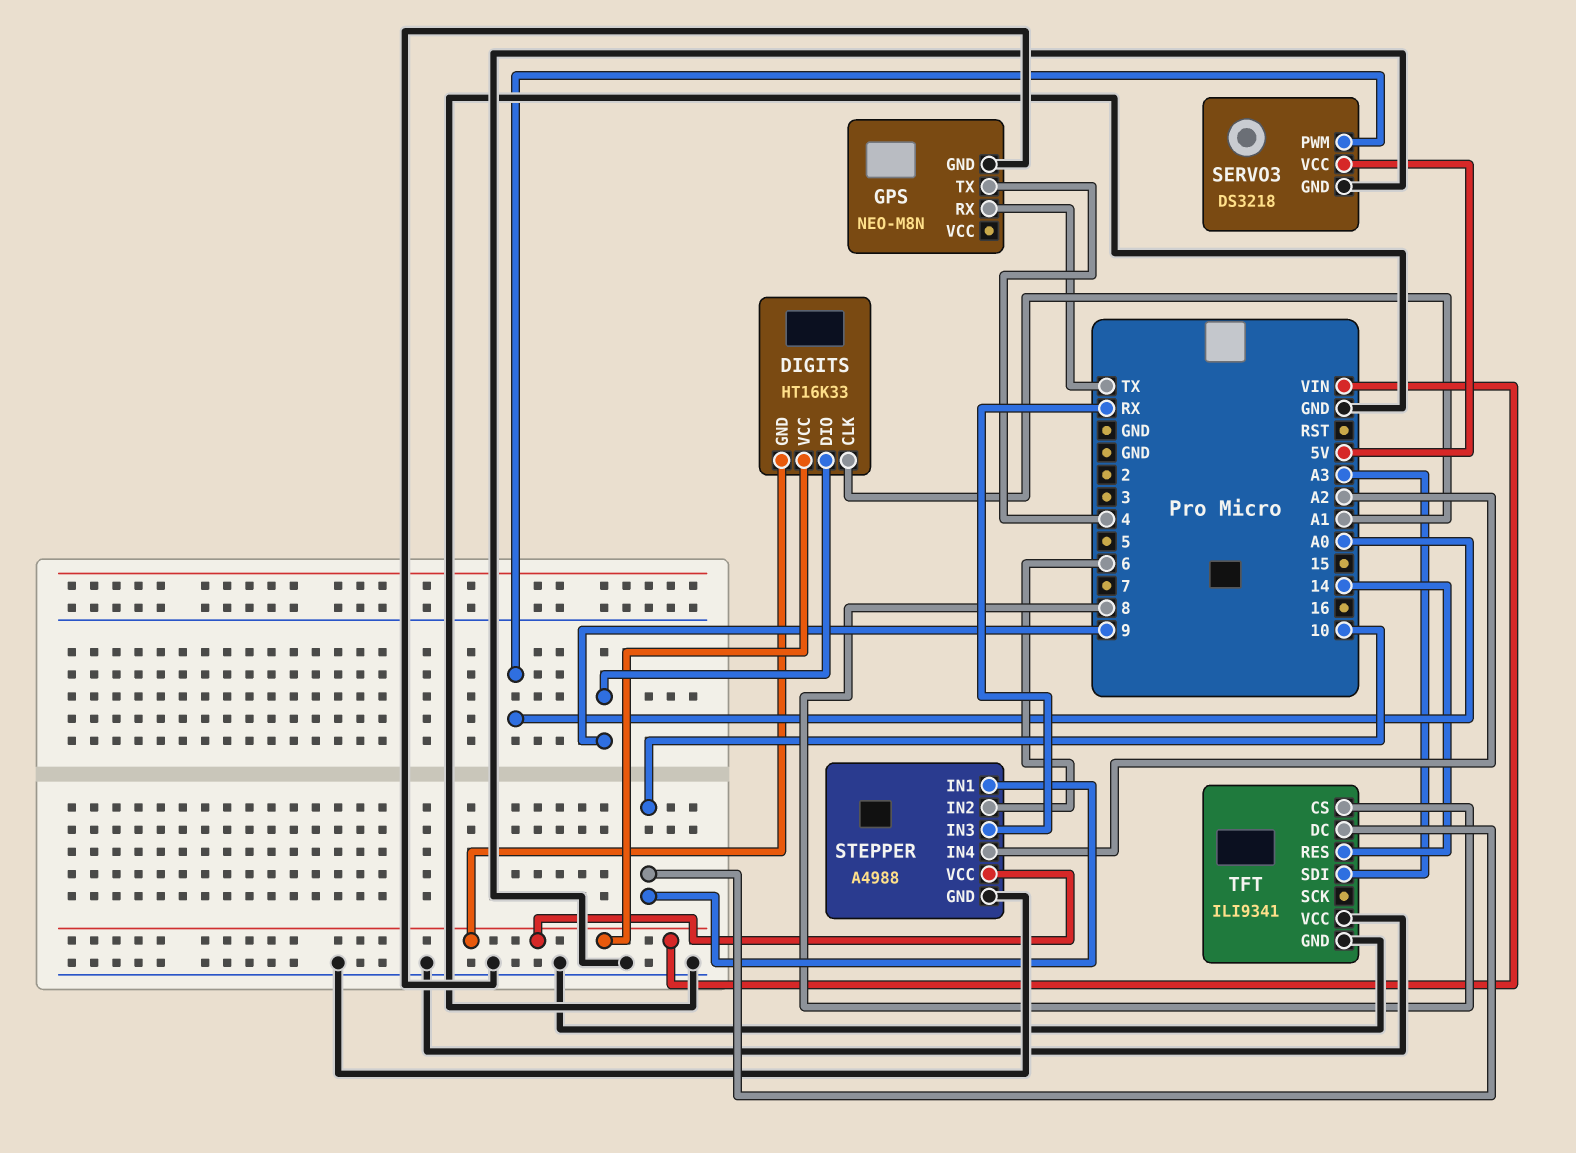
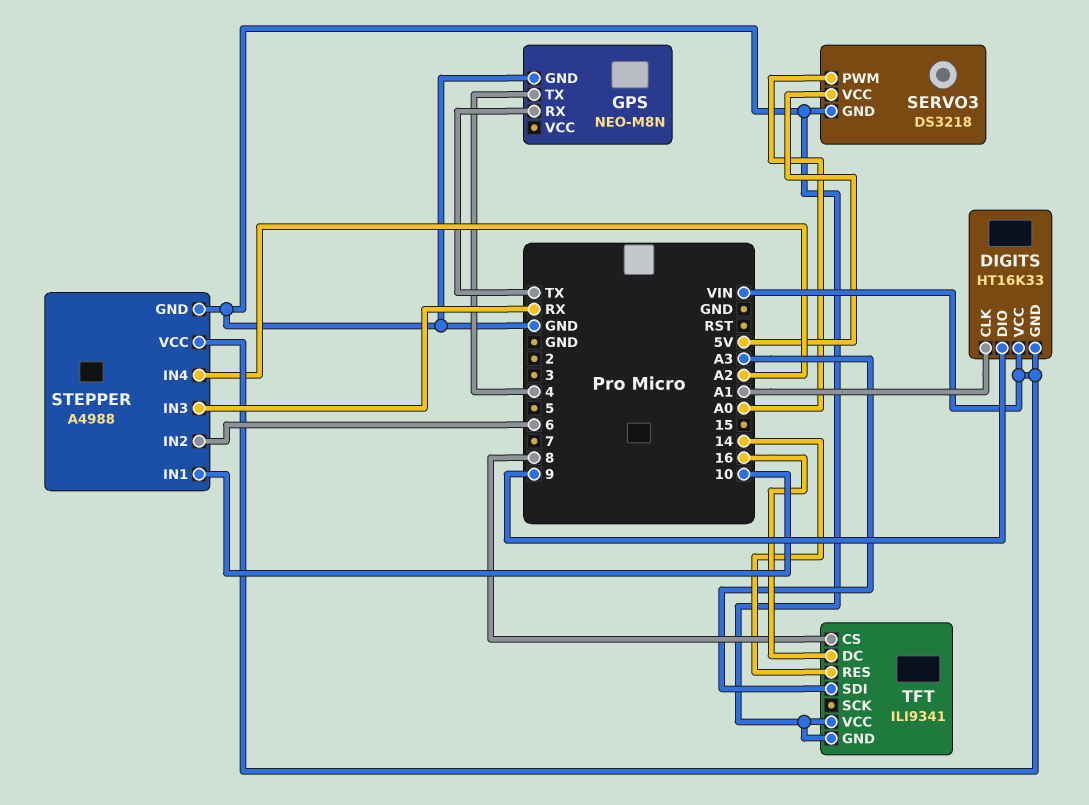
TFT pin DC: 10 -> 16

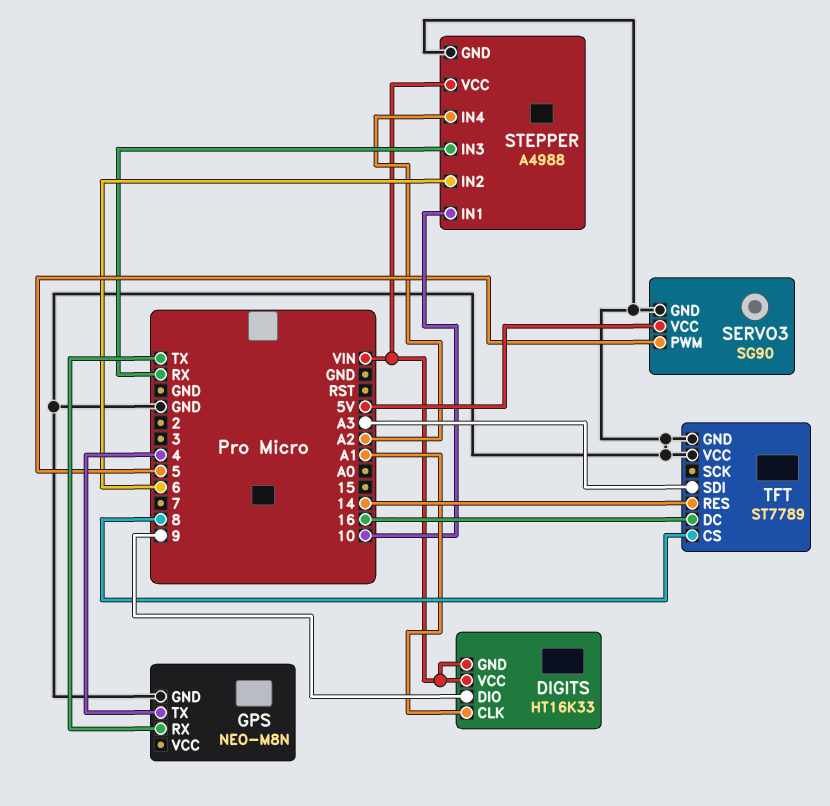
SERVO3: DS3218 -> SG90
SERVO3 pin PWM: A0 -> 5
TFT: ILI9341 -> ST7789

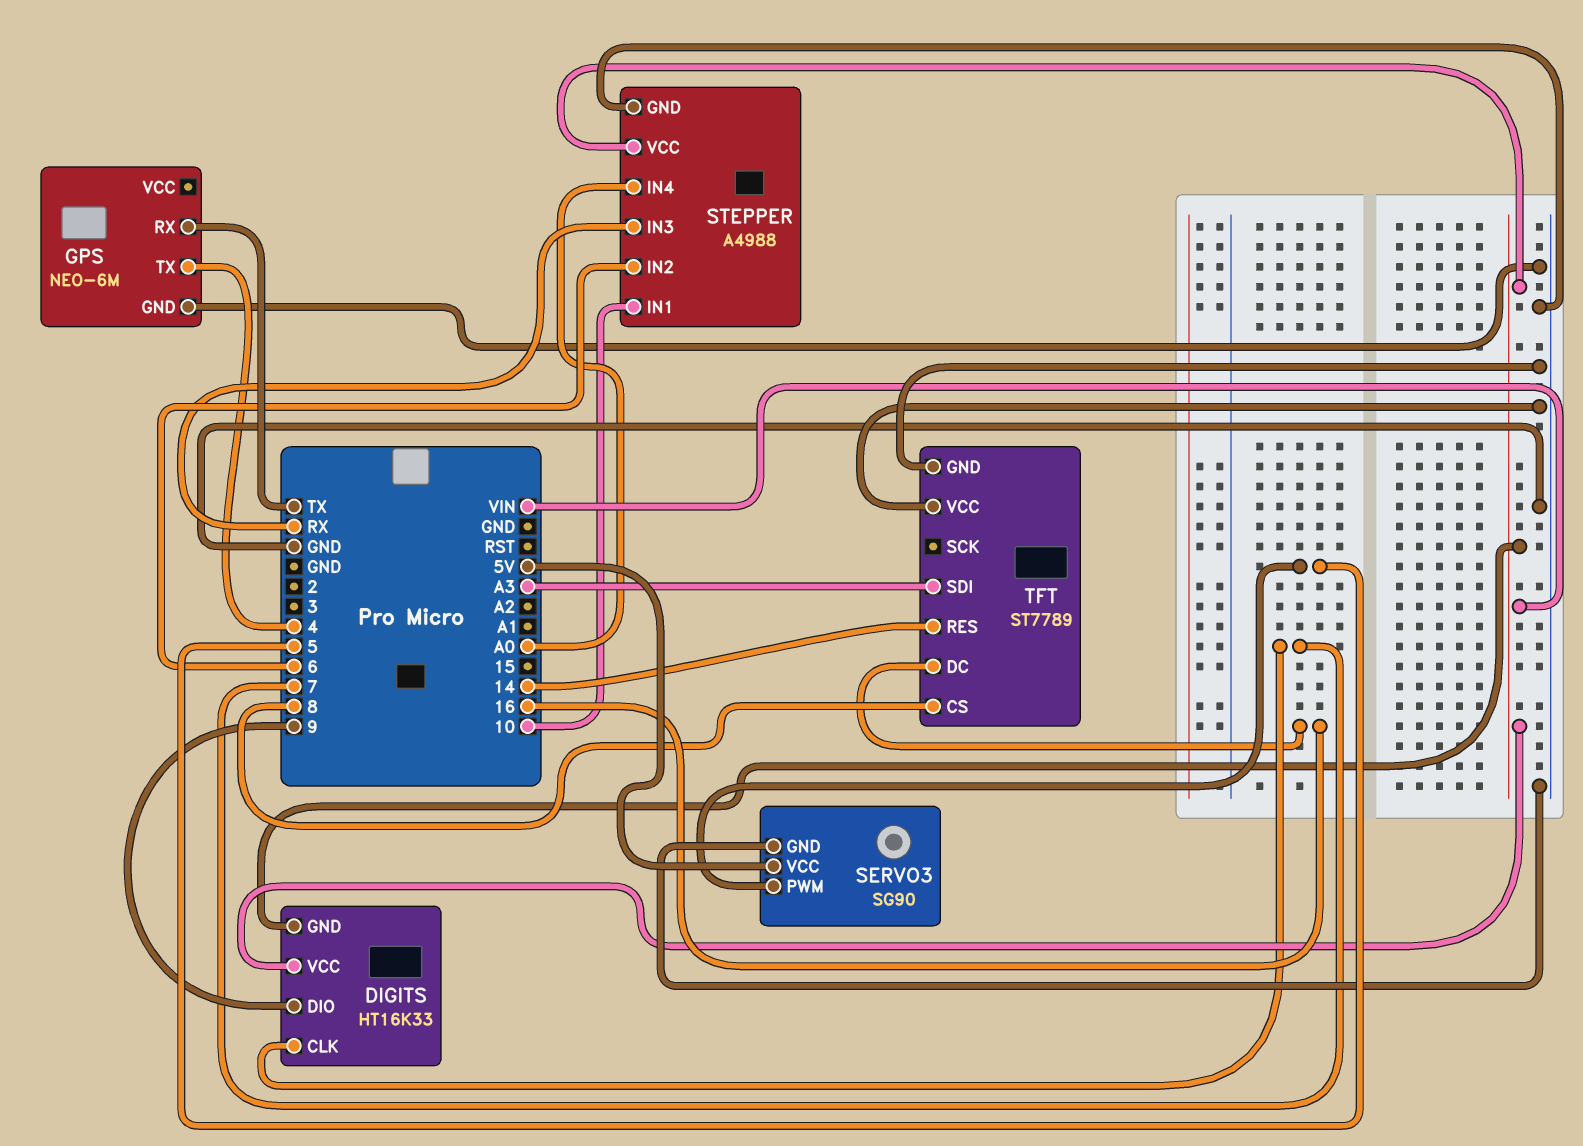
DIGITS pin CLK: A1 -> 7
GPS: NEO-M8N -> NEO-6M
STEPPER pin IN4: A2 -> A0

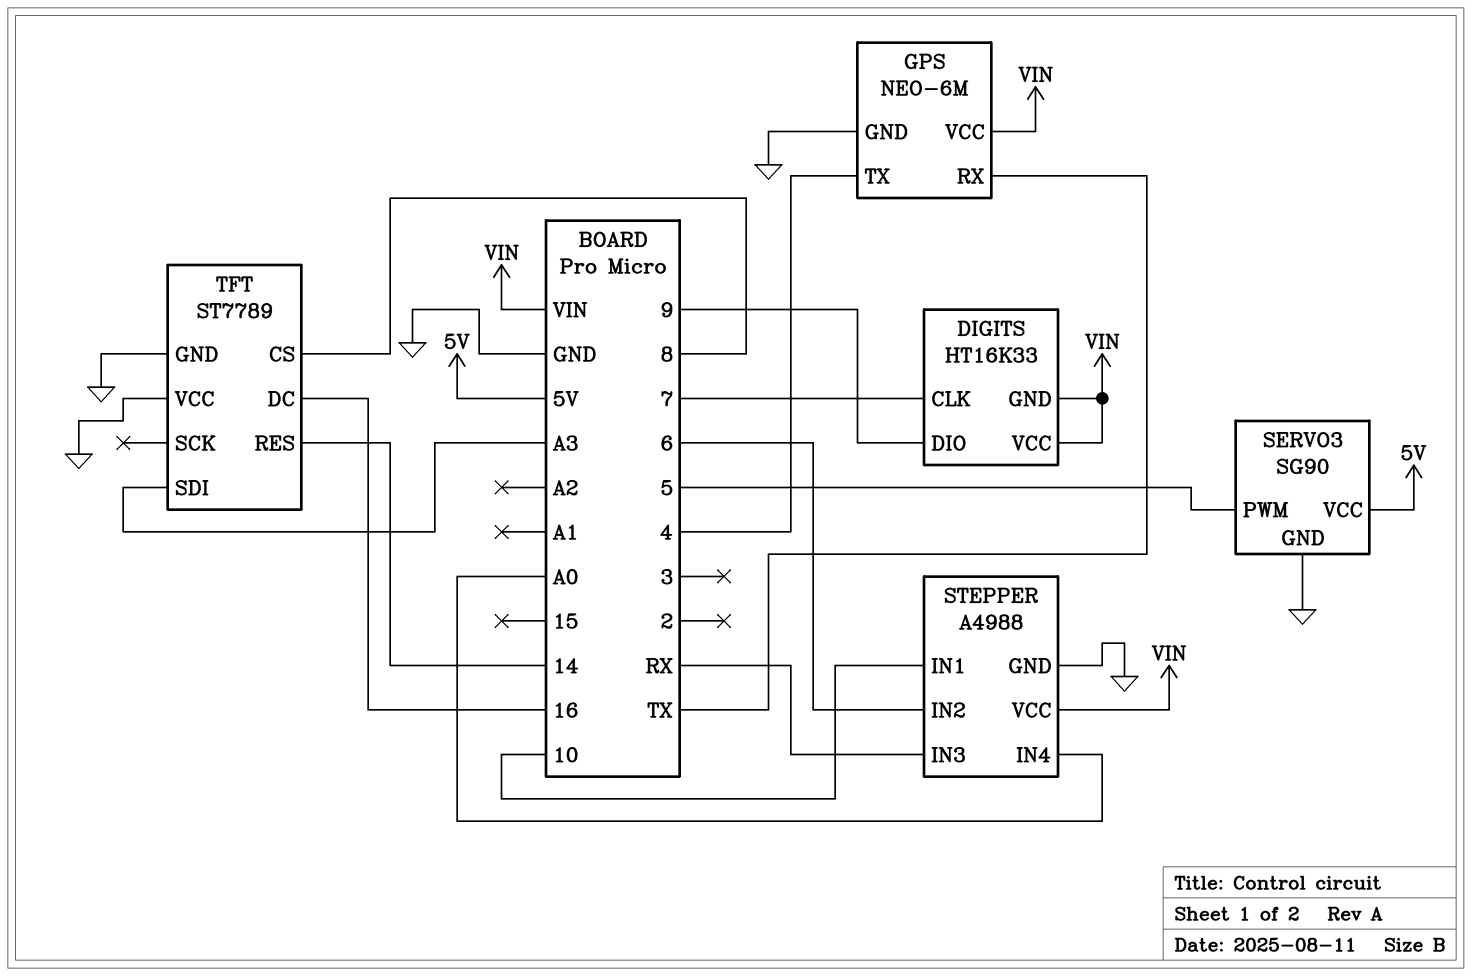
GPS pin VCC: none -> VIN

